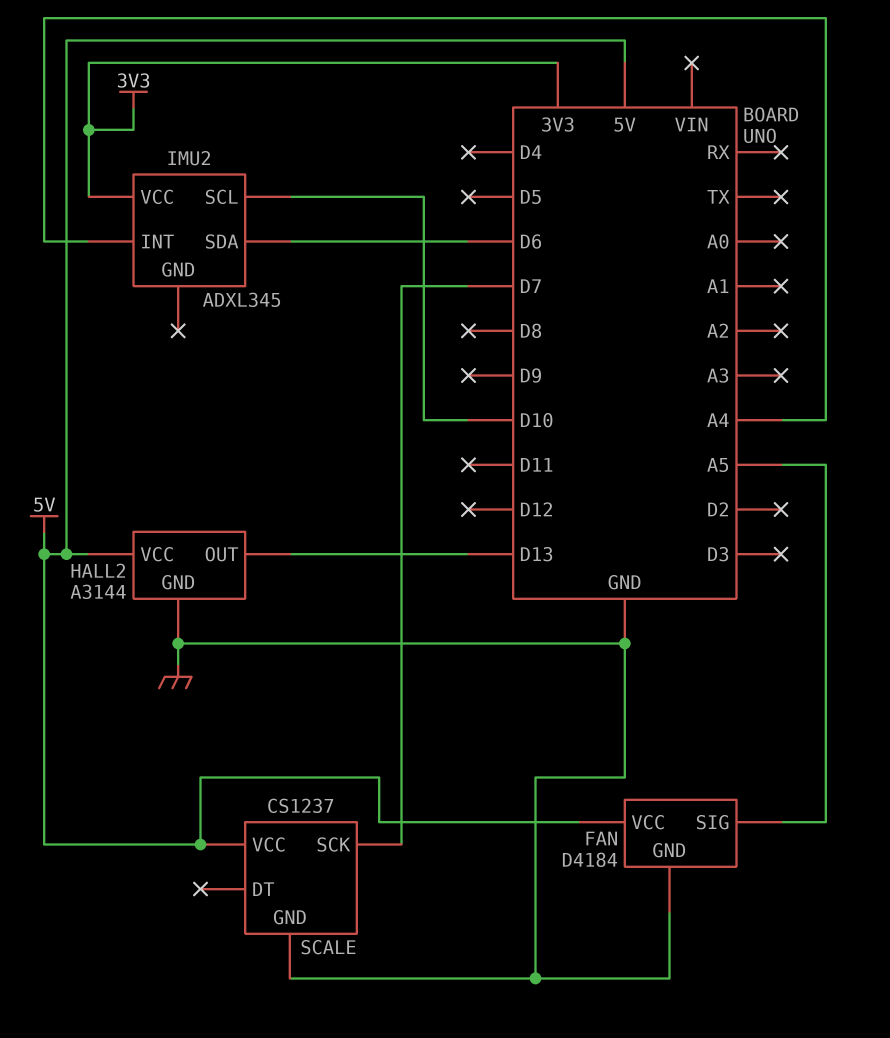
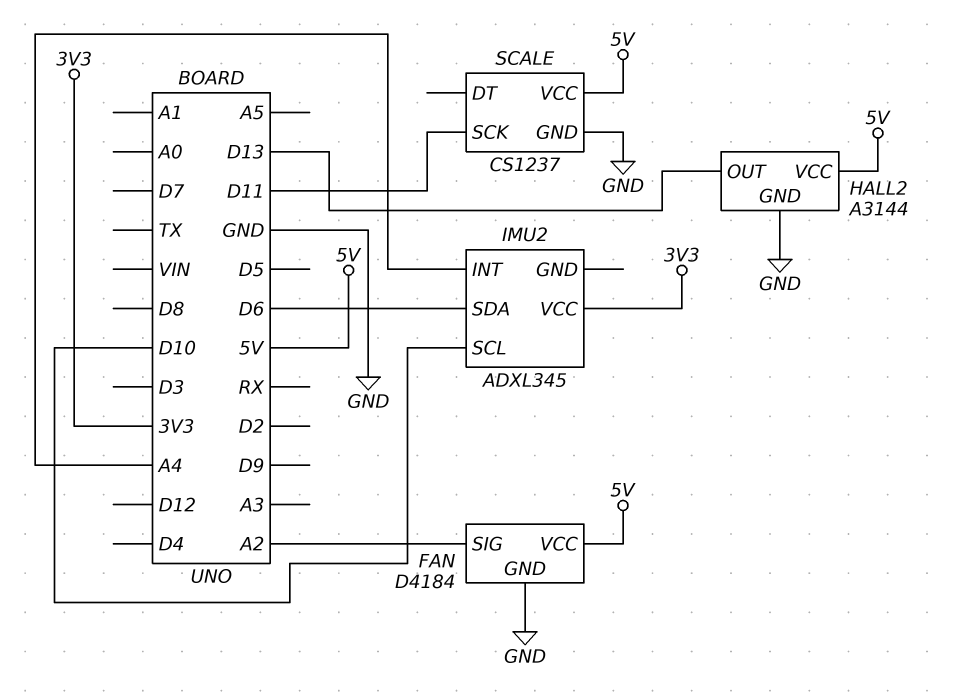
FAN pin SIG: A5 -> A2
SCALE pin SCK: D7 -> D11

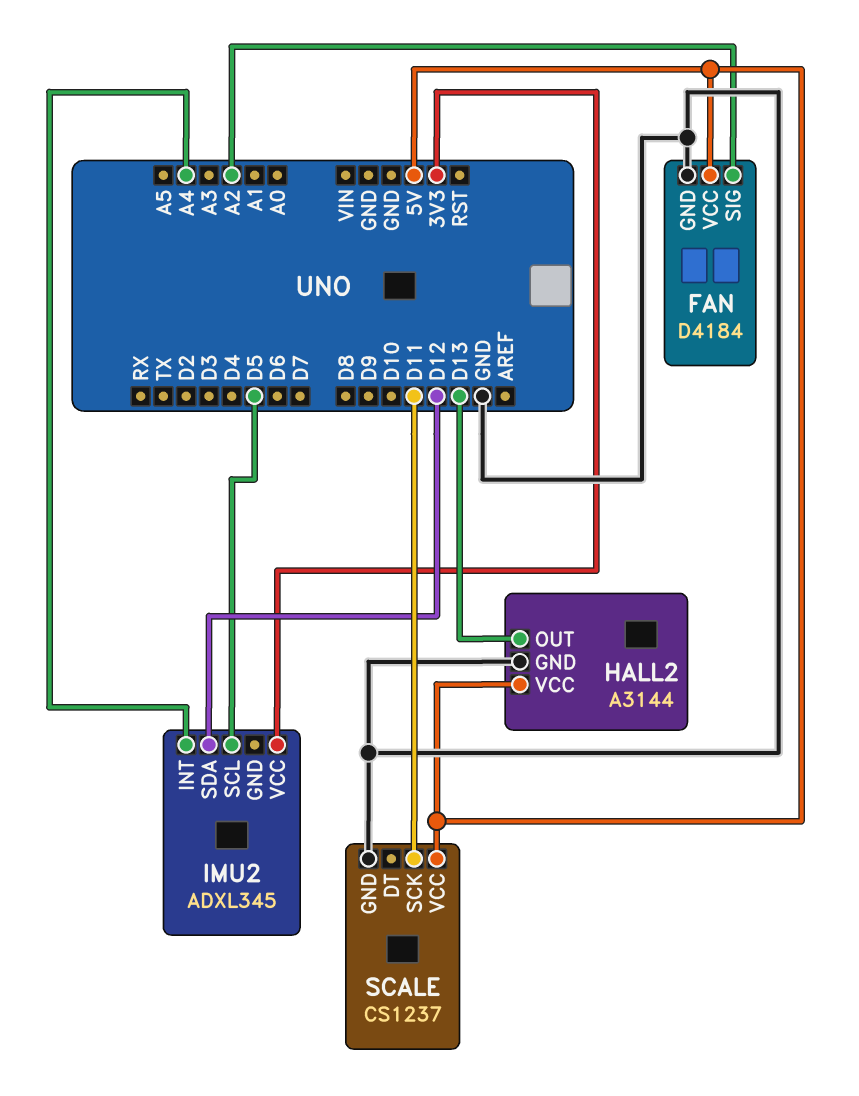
IMU2 pin SCL: D10 -> D5
IMU2 pin SDA: D6 -> D12

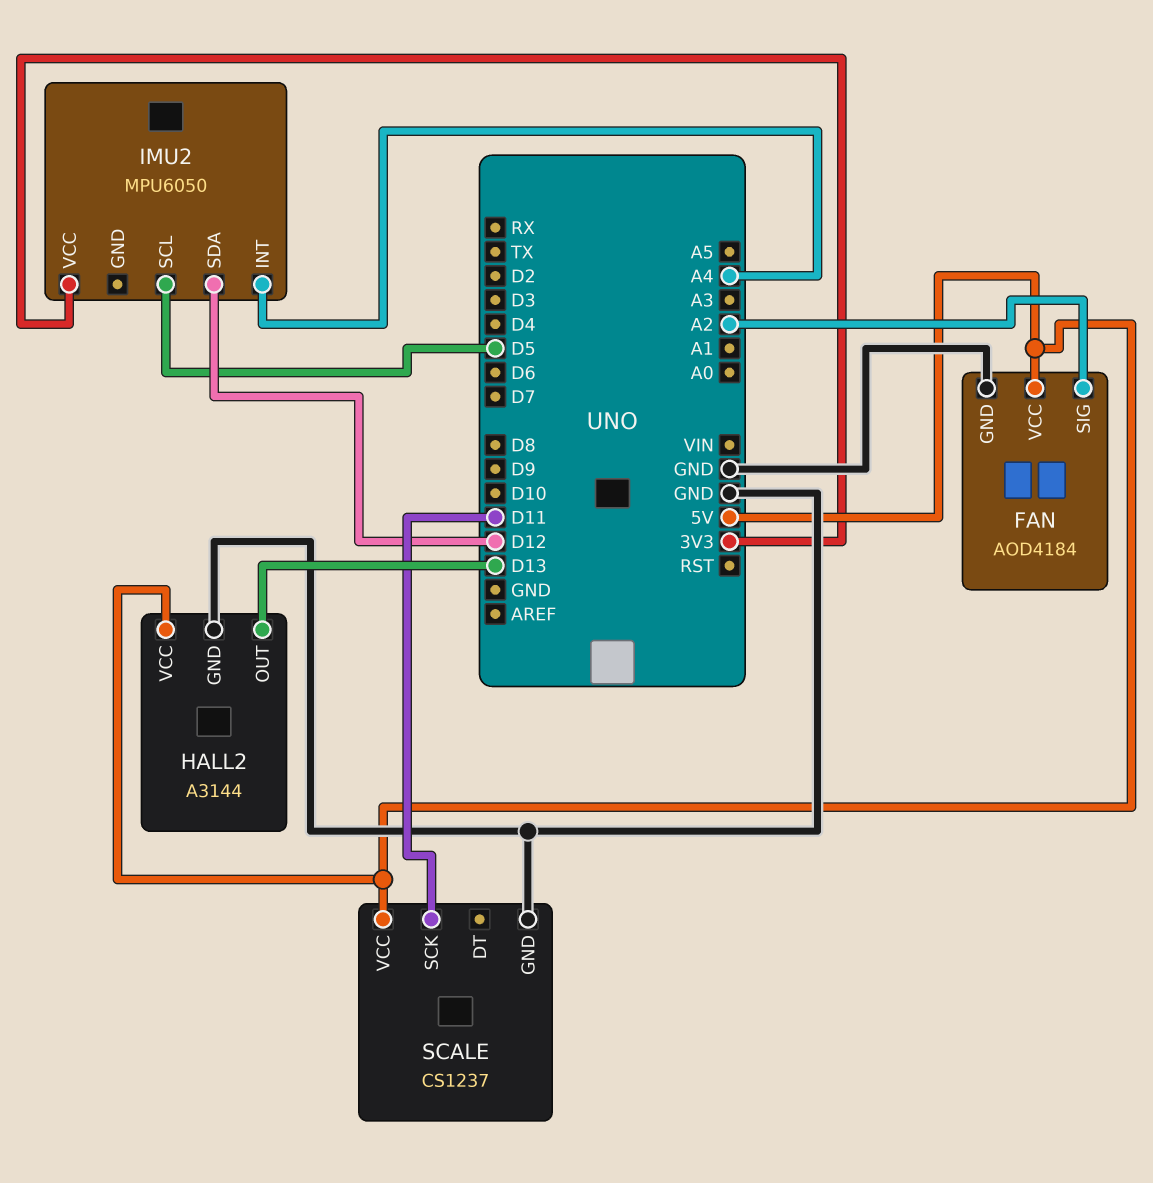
FAN: D4184 -> AOD4184
IMU2: ADXL345 -> MPU6050

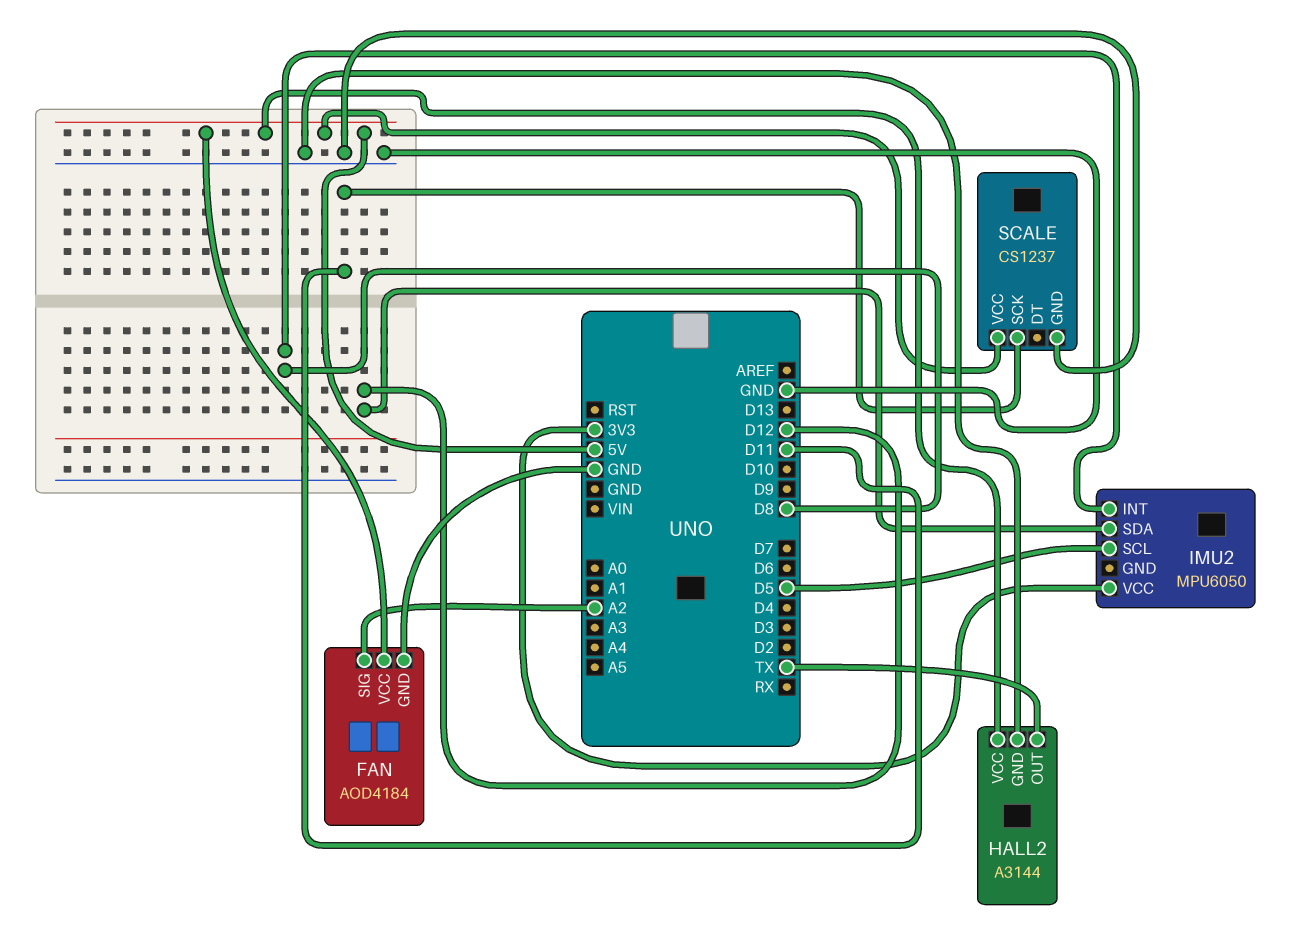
HALL2 pin OUT: D13 -> TX
IMU2 pin INT: A4 -> D8

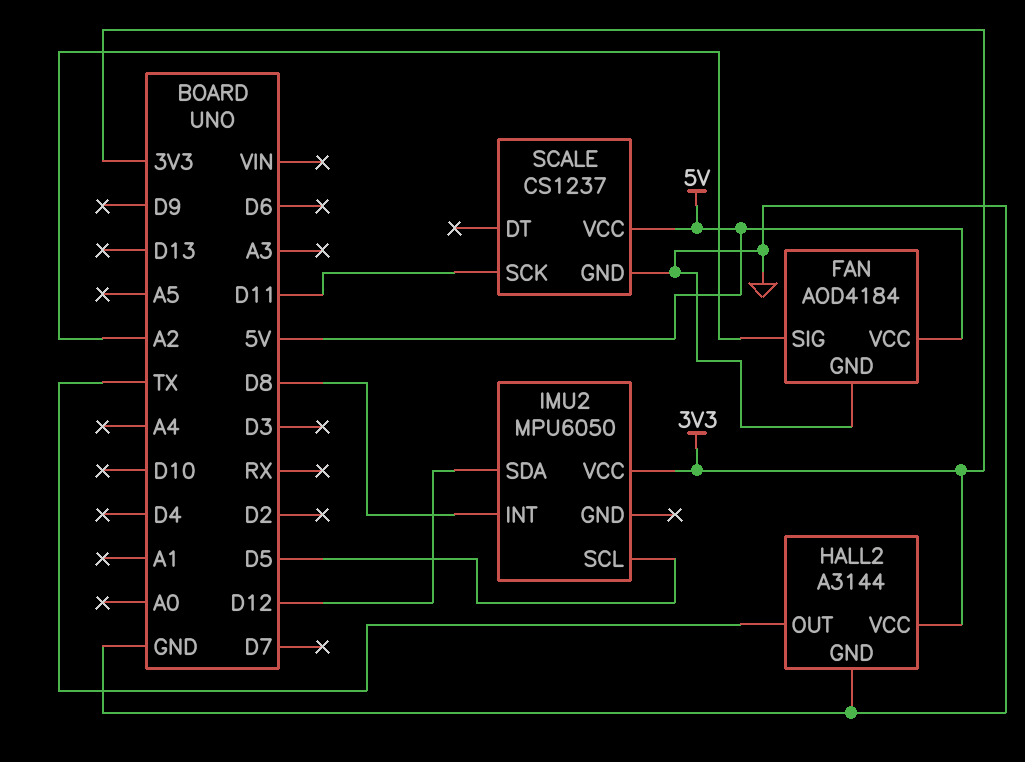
HALL2 pin VCC: 5V -> 3V3

